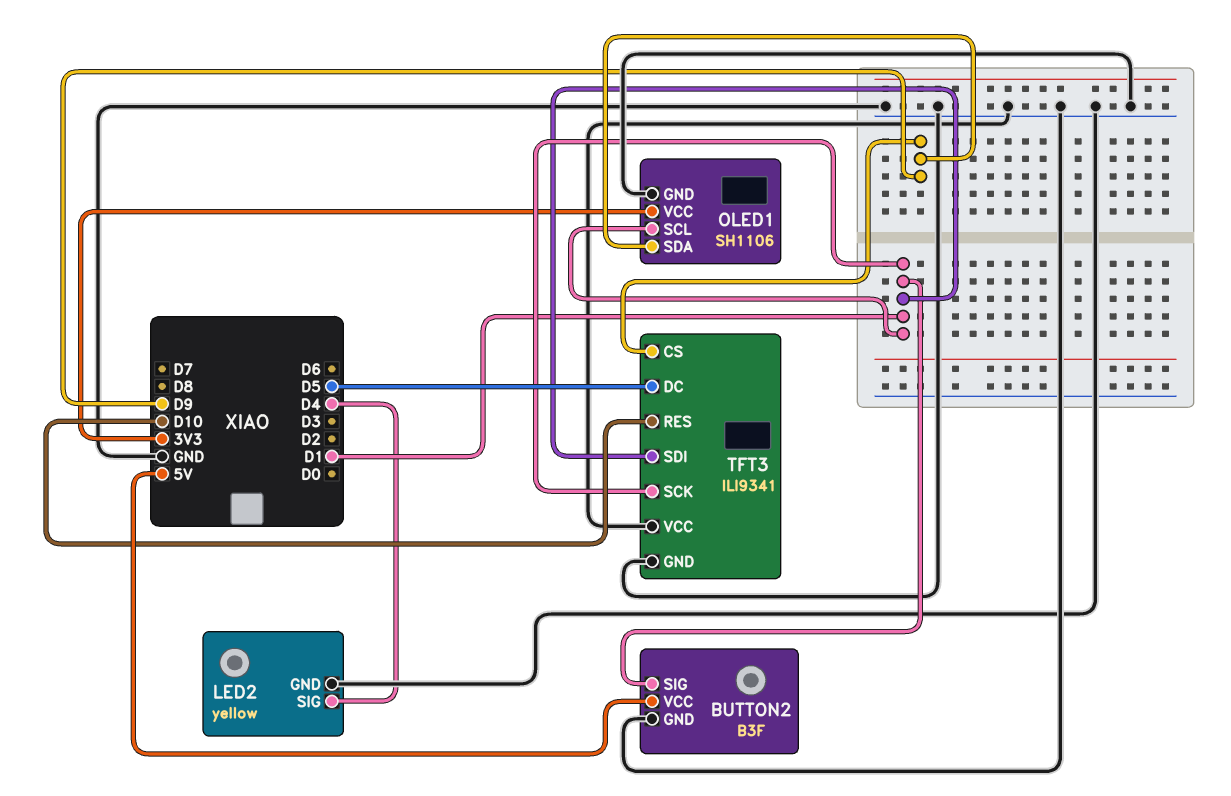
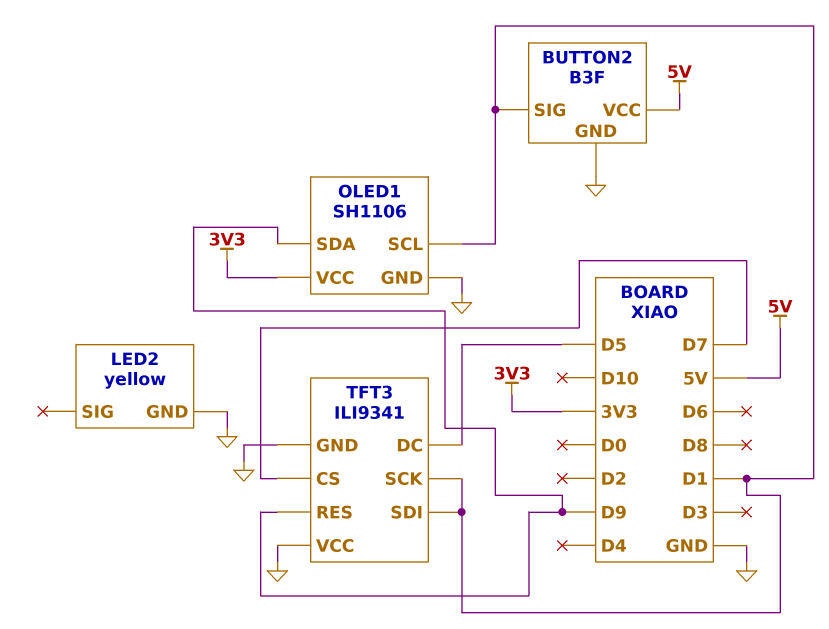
LED2 pin SIG: D4 -> none
TFT3 pin CS: D9 -> D7
TFT3 pin RES: D10 -> D9

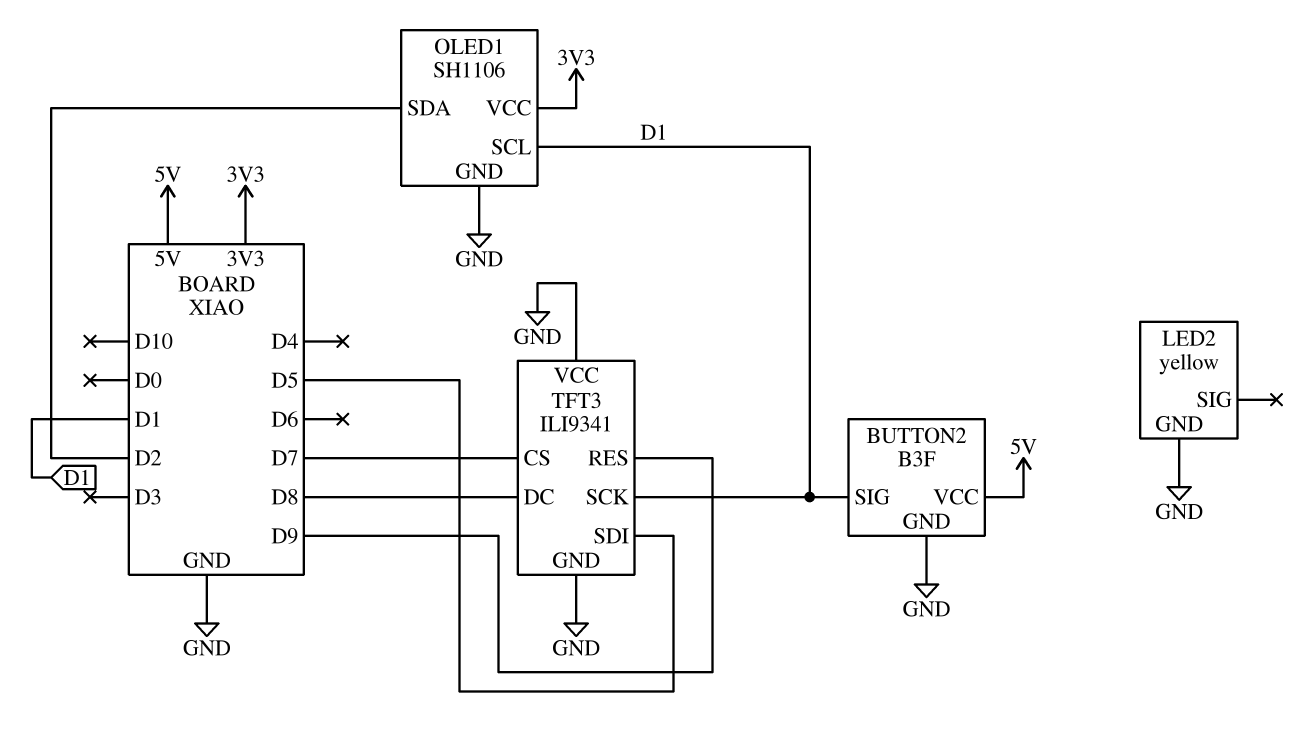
OLED1 pin SDA: D9 -> D2
TFT3 pin DC: D5 -> D8
TFT3 pin SDI: D1 -> D5

